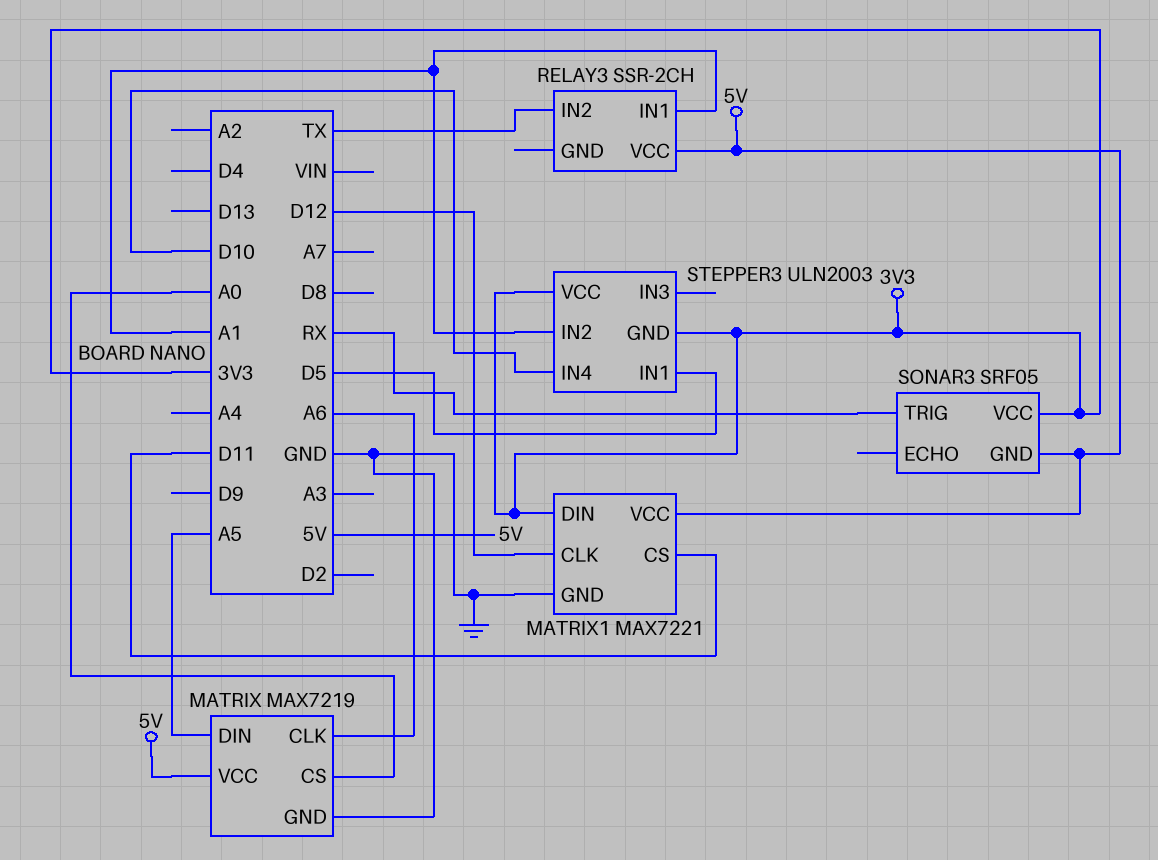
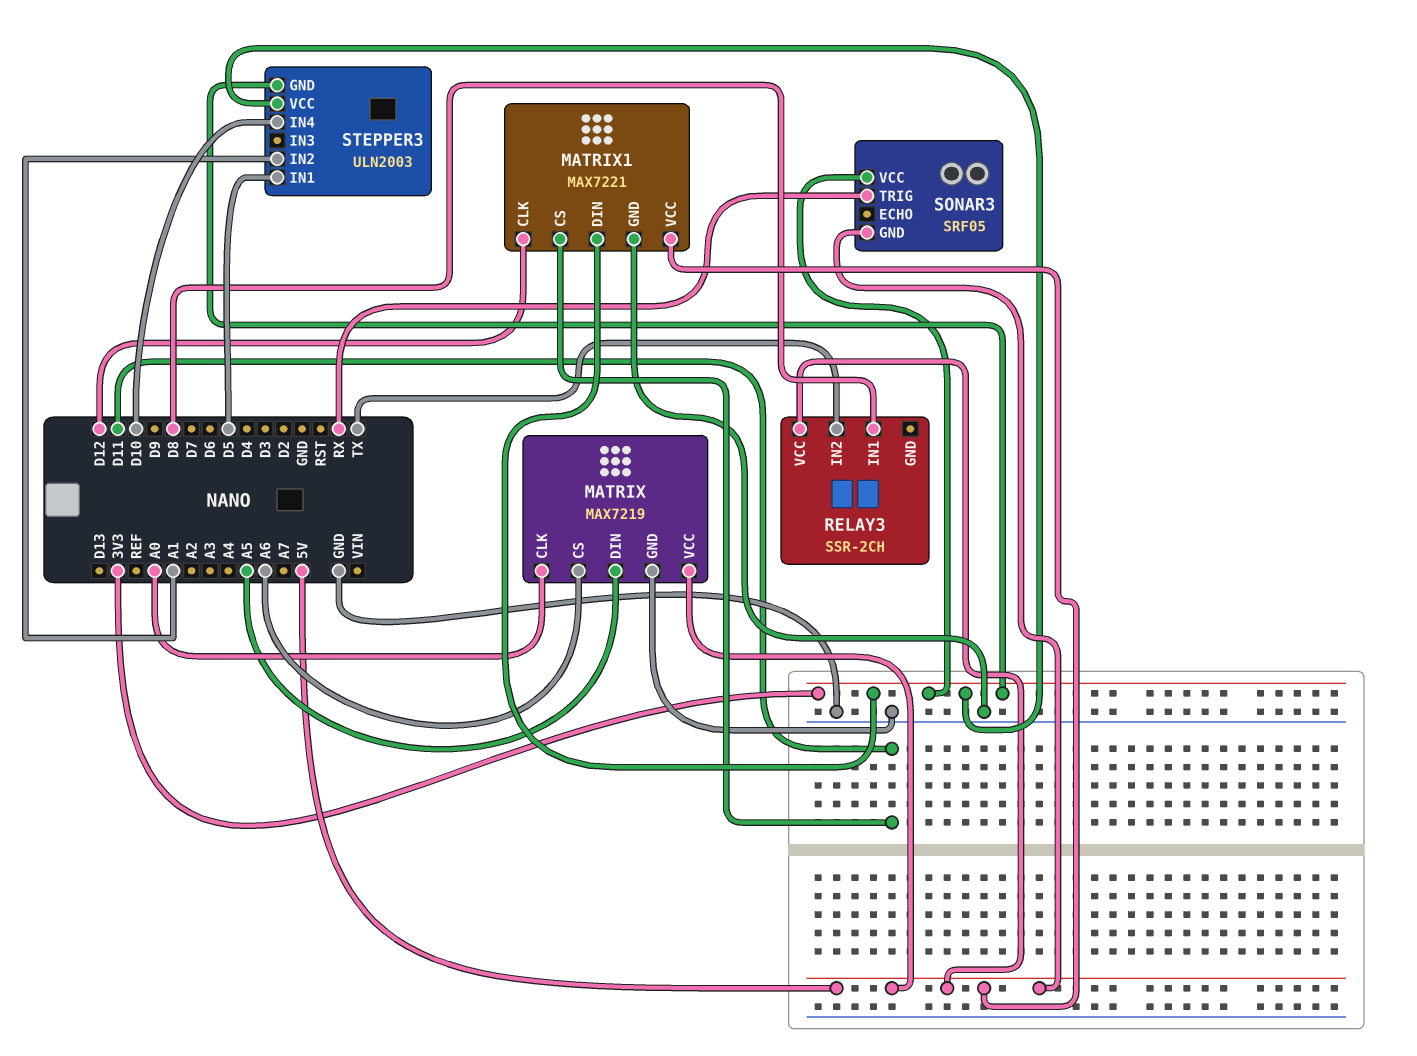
MATRIX pin CLK: A6 -> A0
MATRIX pin CS: A0 -> A6
RELAY3 pin IN1: A1 -> D8

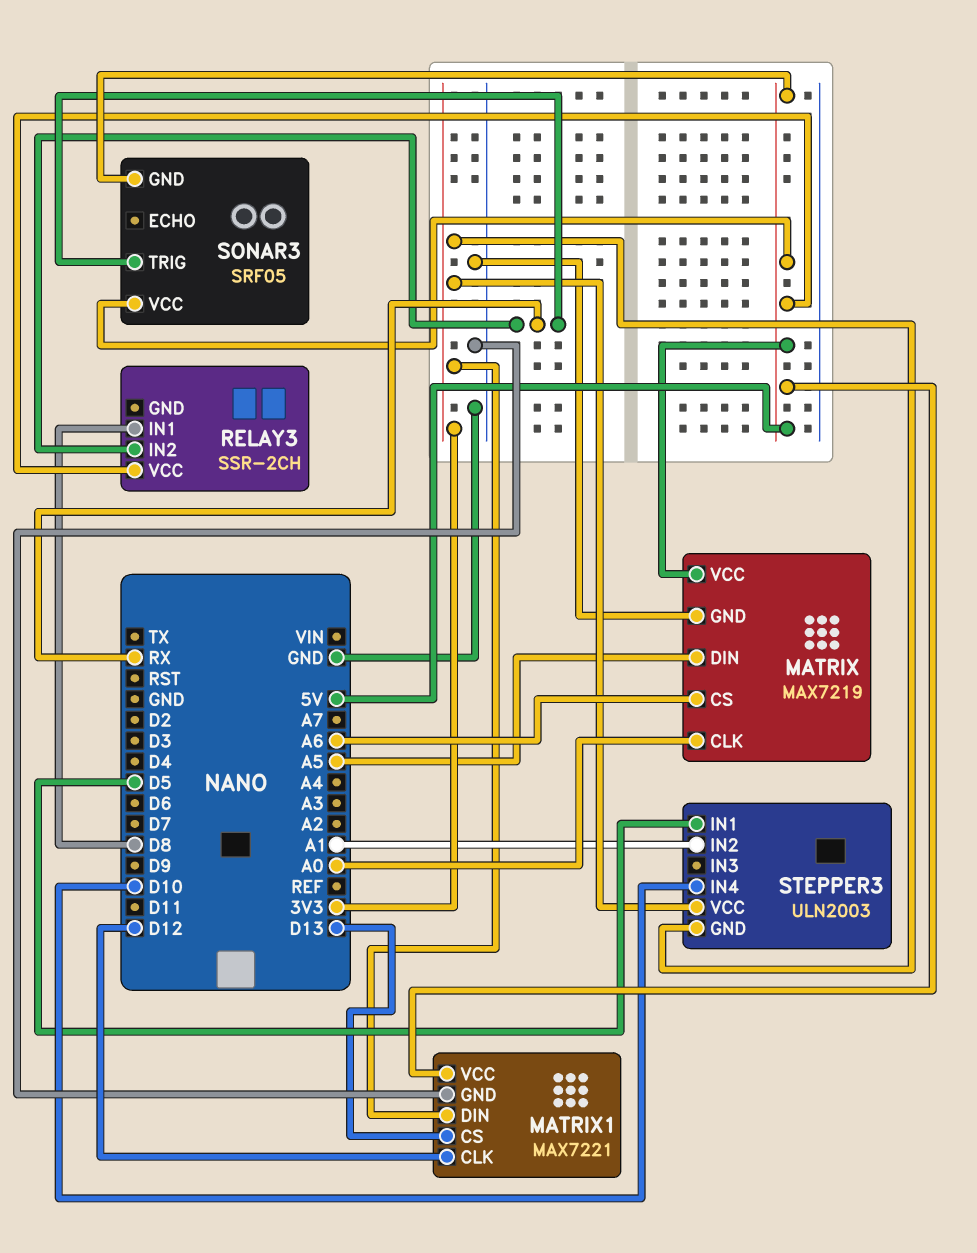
MATRIX1 pin CS: D11 -> D13
RELAY3 pin IN2: TX -> RX
SONAR3 pin VCC: 3V3 -> 5V

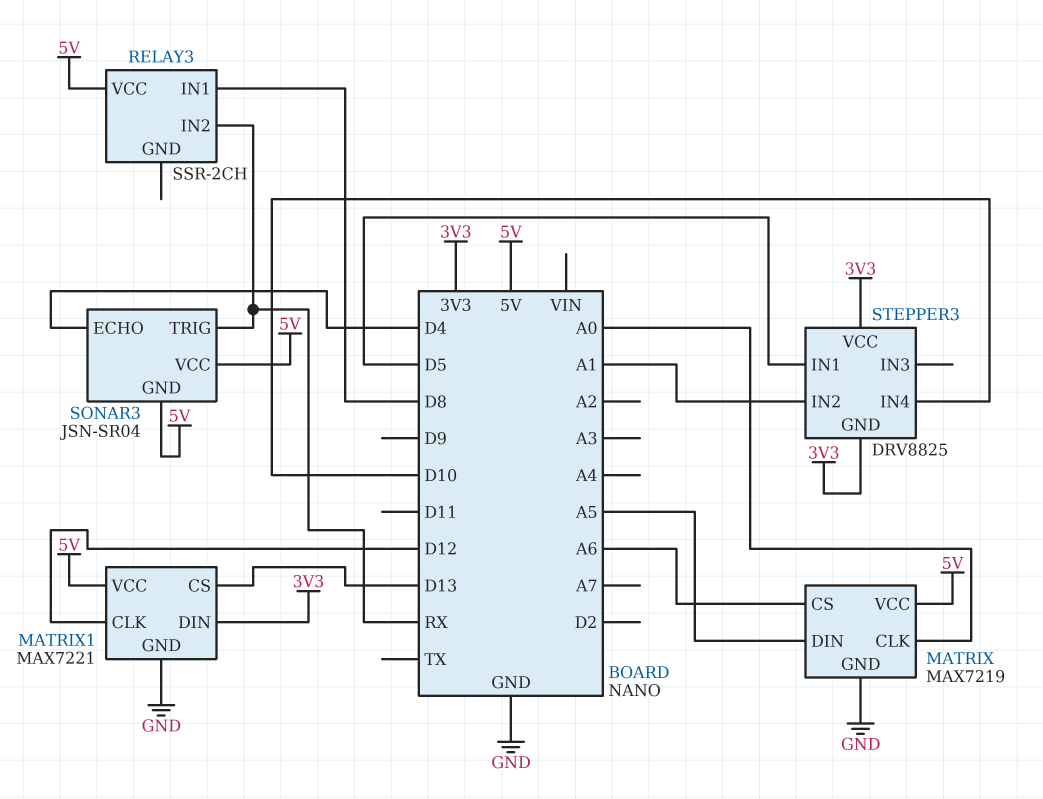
SONAR3: SRF05 -> JSN-SR04
SONAR3 pin ECHO: none -> D4
STEPPER3: ULN2003 -> DRV8825

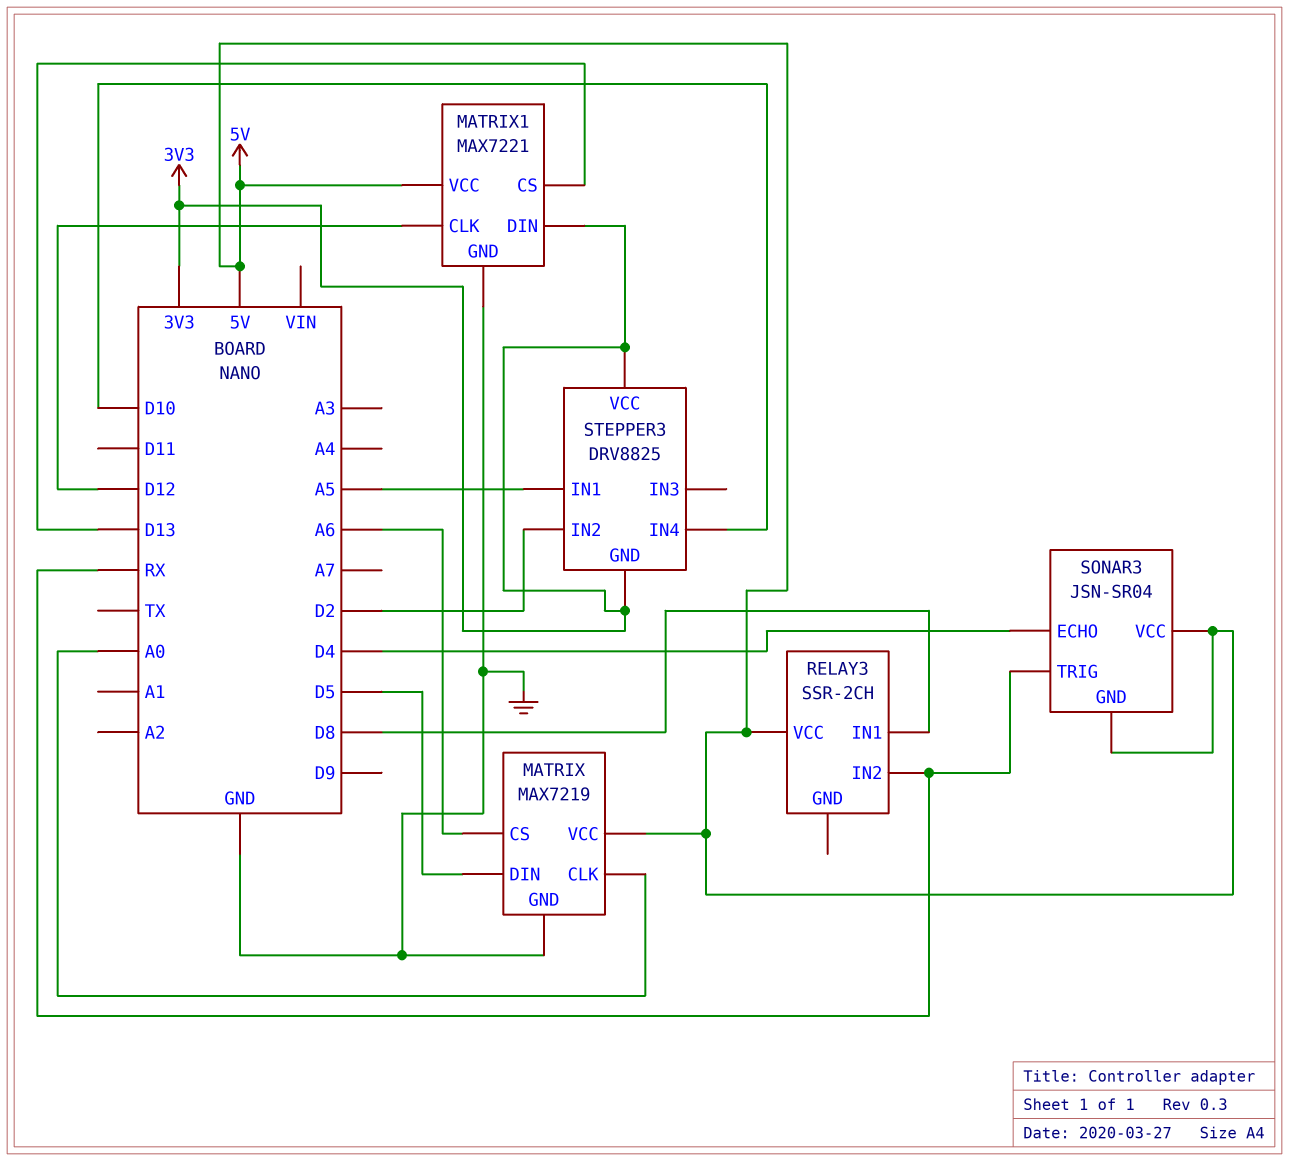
MATRIX pin DIN: A5 -> D5
STEPPER3 pin IN1: D5 -> A5
STEPPER3 pin IN2: A1 -> D2

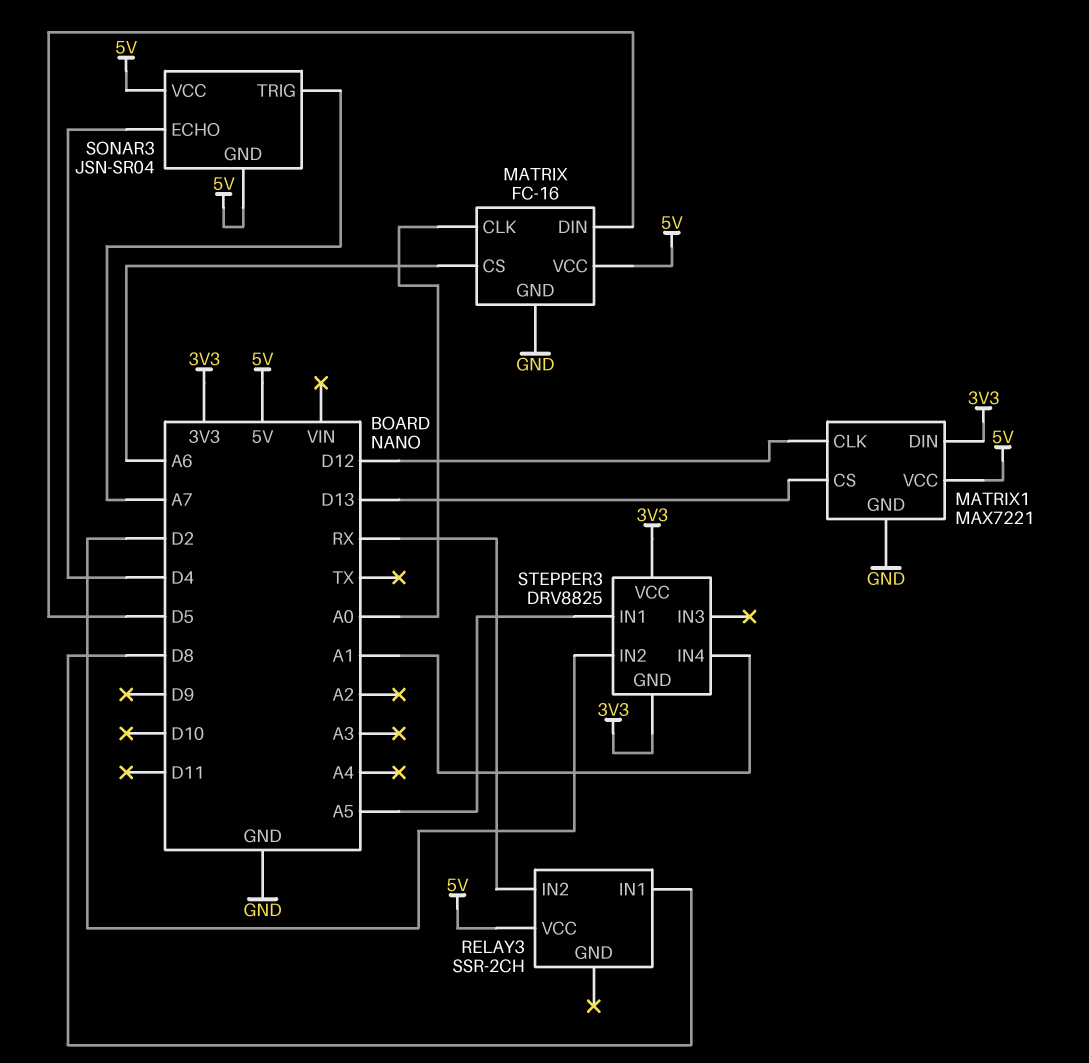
MATRIX: MAX7219 -> FC-16
SONAR3 pin TRIG: RX -> A7
STEPPER3 pin IN4: D10 -> A1

